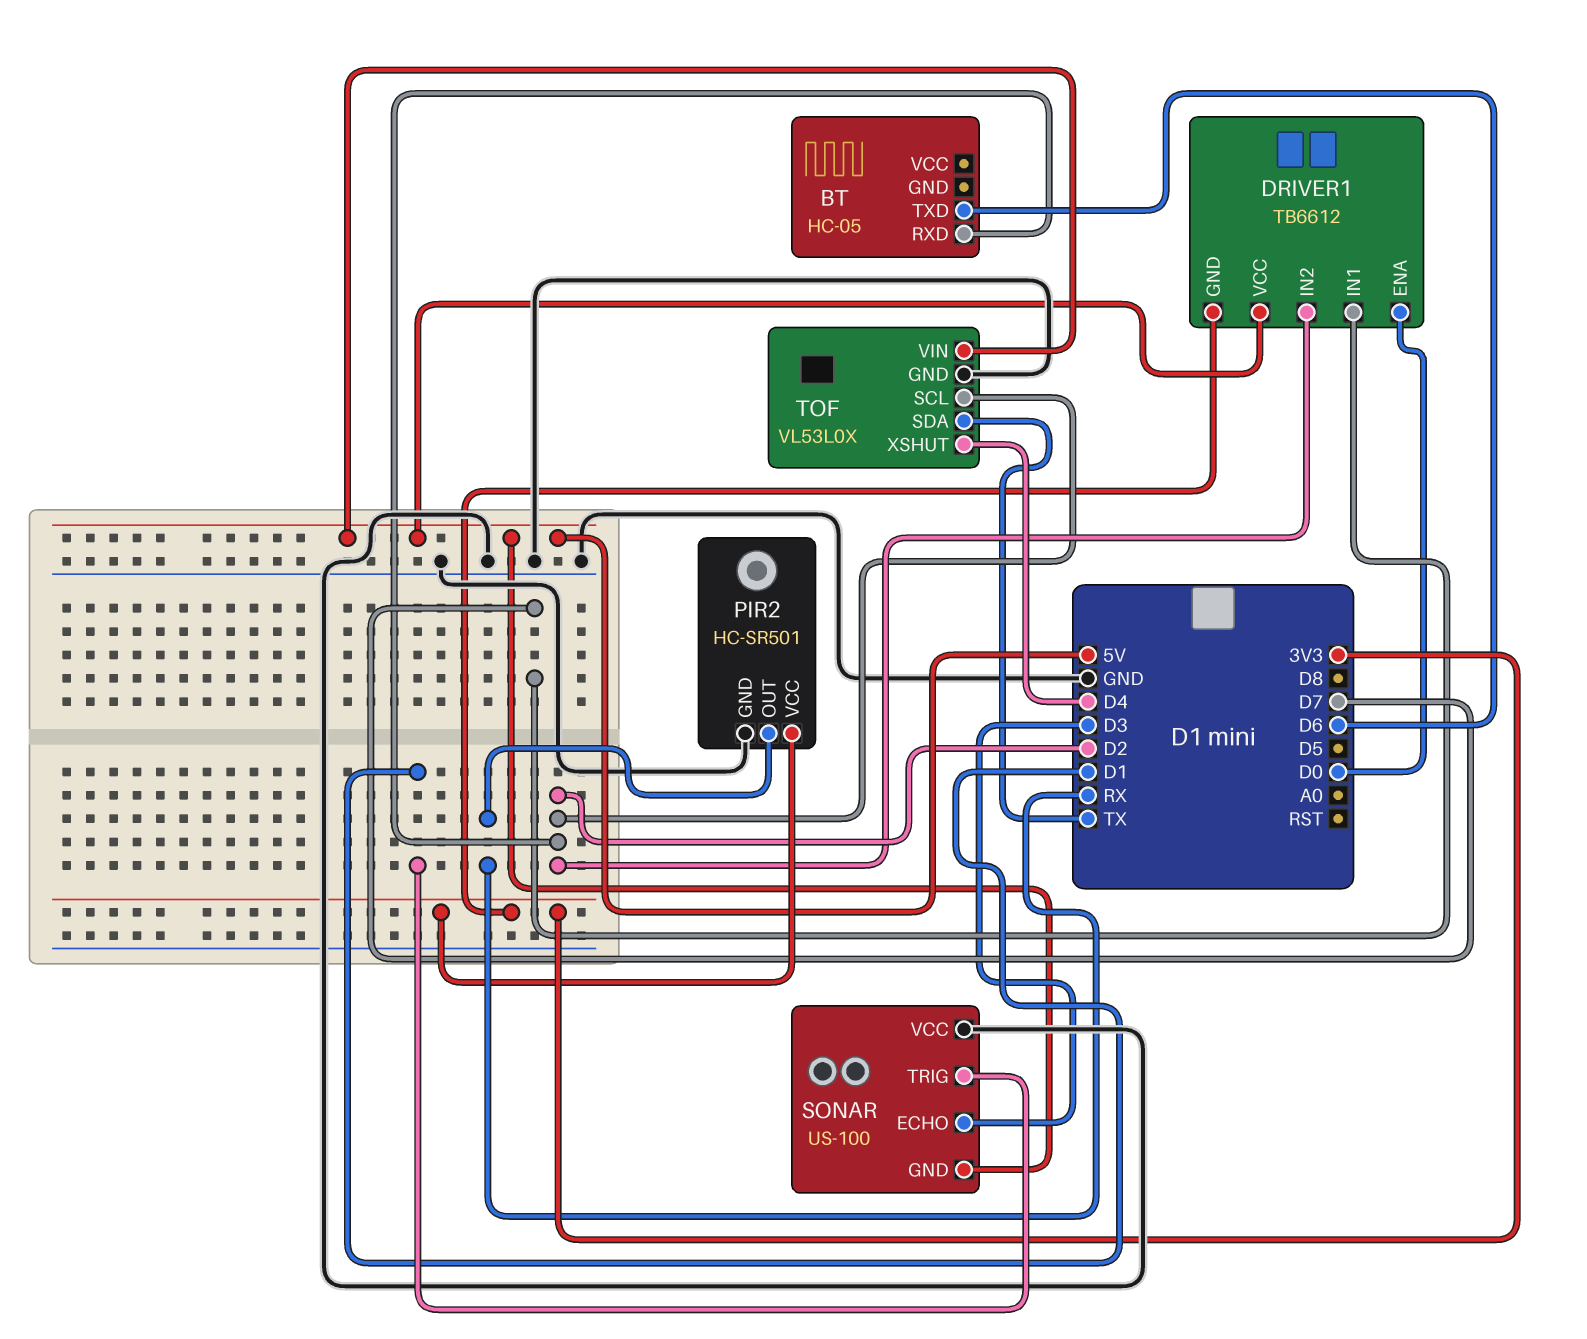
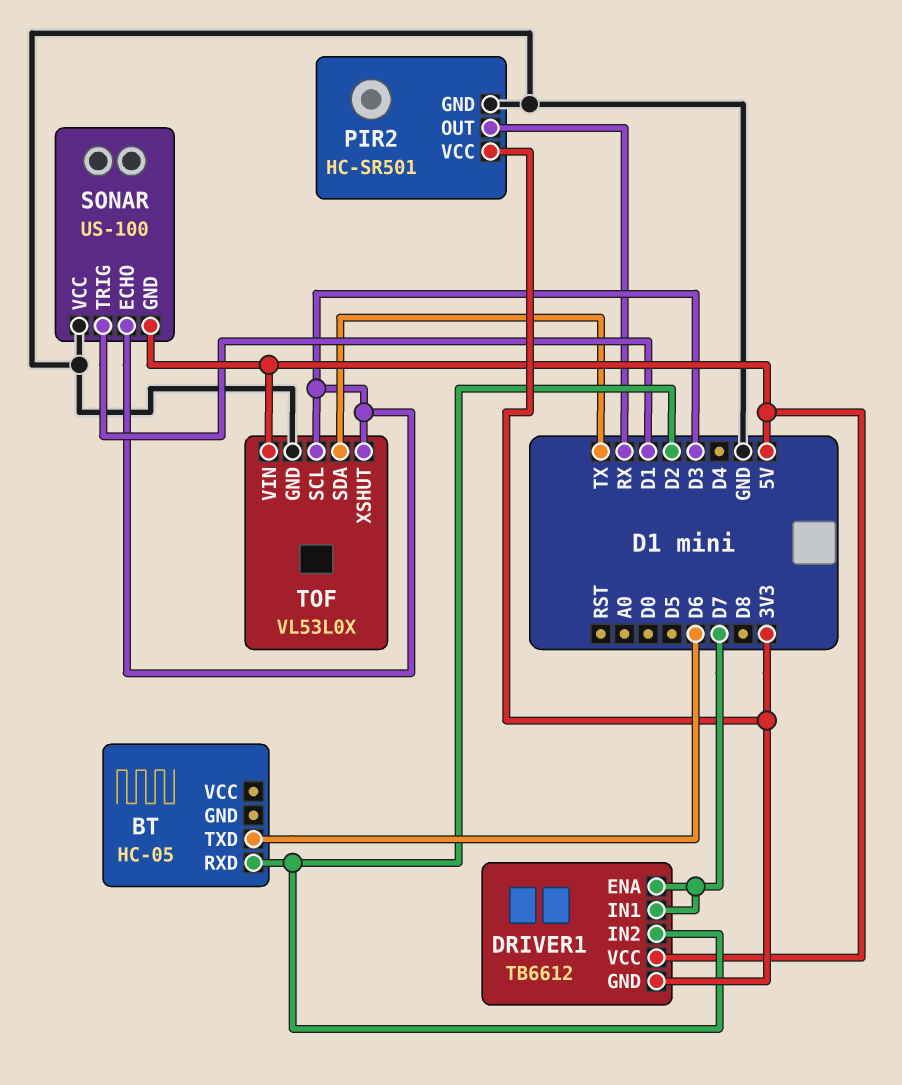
DRIVER1 pin ENA: D0 -> D7
TOF pin SCL: D2 -> D3
TOF pin XSHUT: D4 -> D3

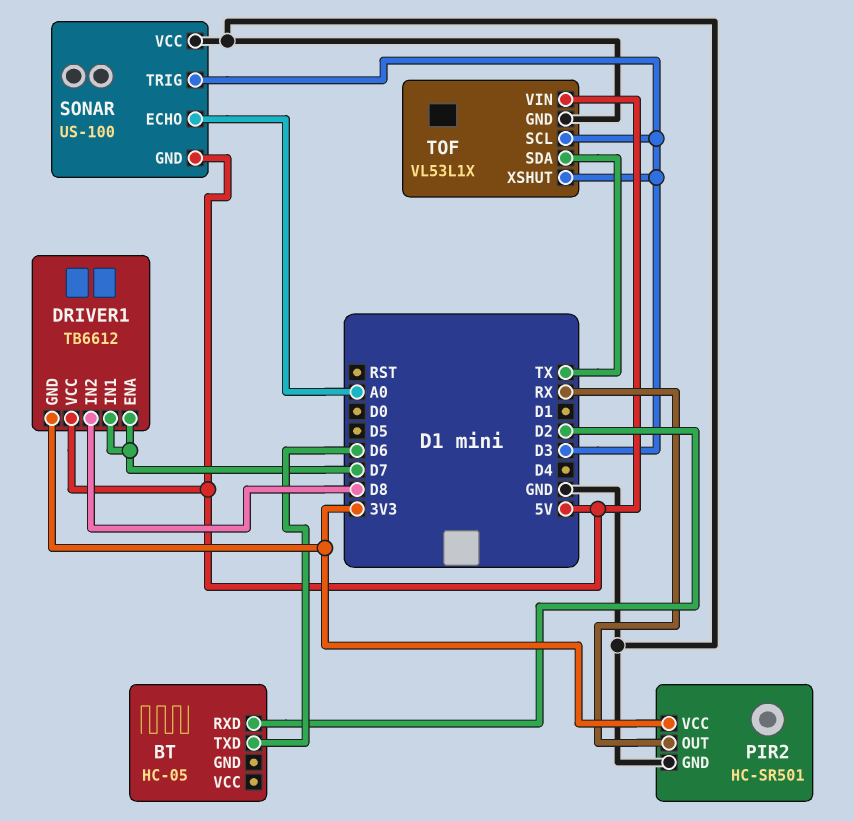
DRIVER1 pin IN2: D2 -> D8
SONAR pin ECHO: D3 -> A0
SONAR pin TRIG: D1 -> D3
TOF: VL53L0X -> VL53L1X

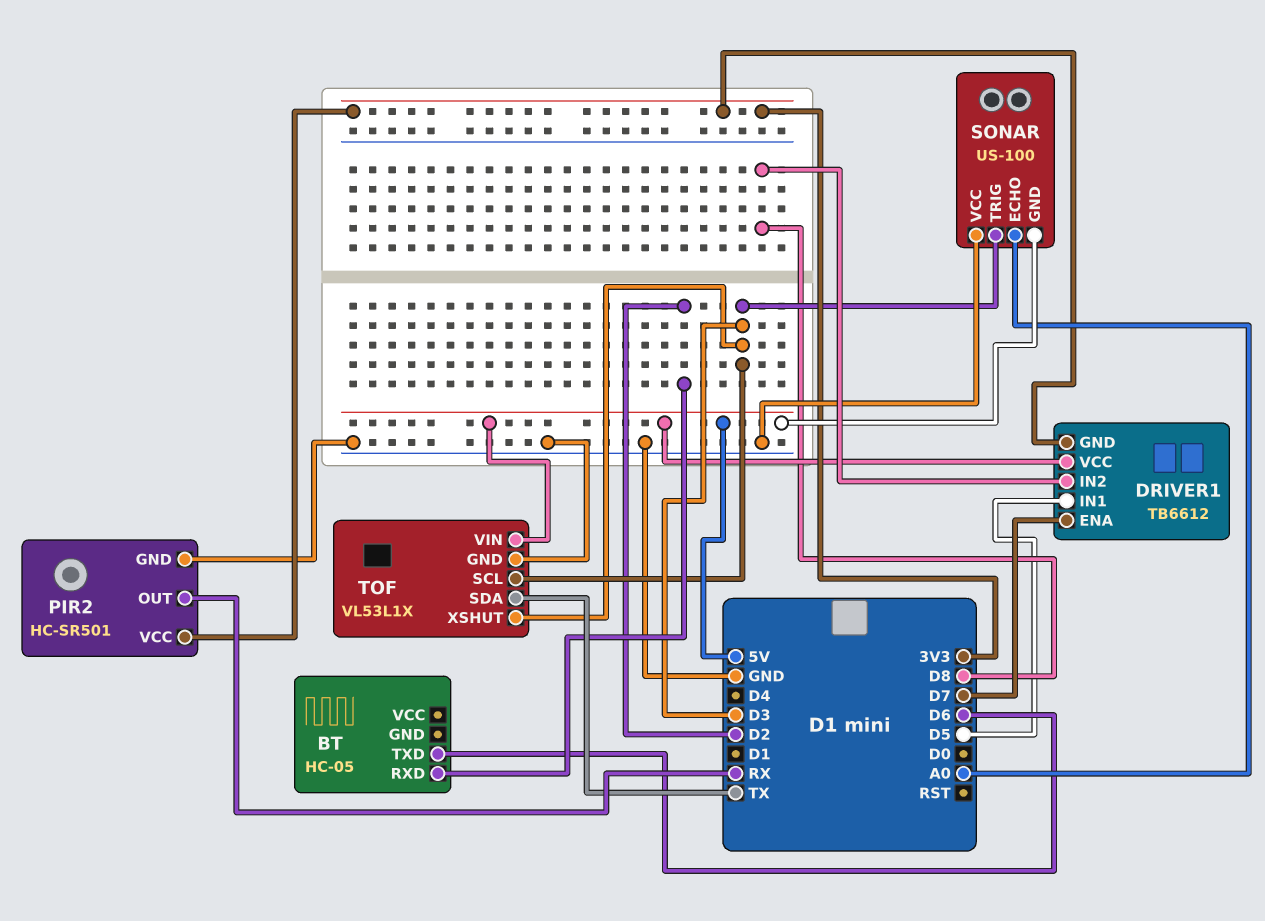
DRIVER1 pin IN1: D7 -> D5

